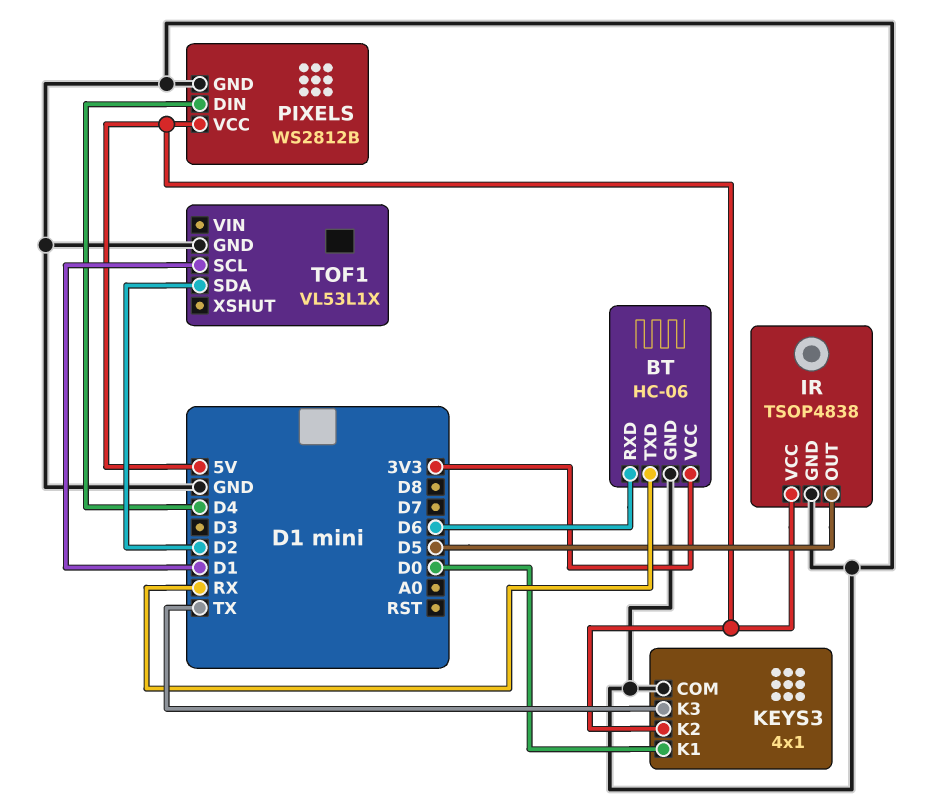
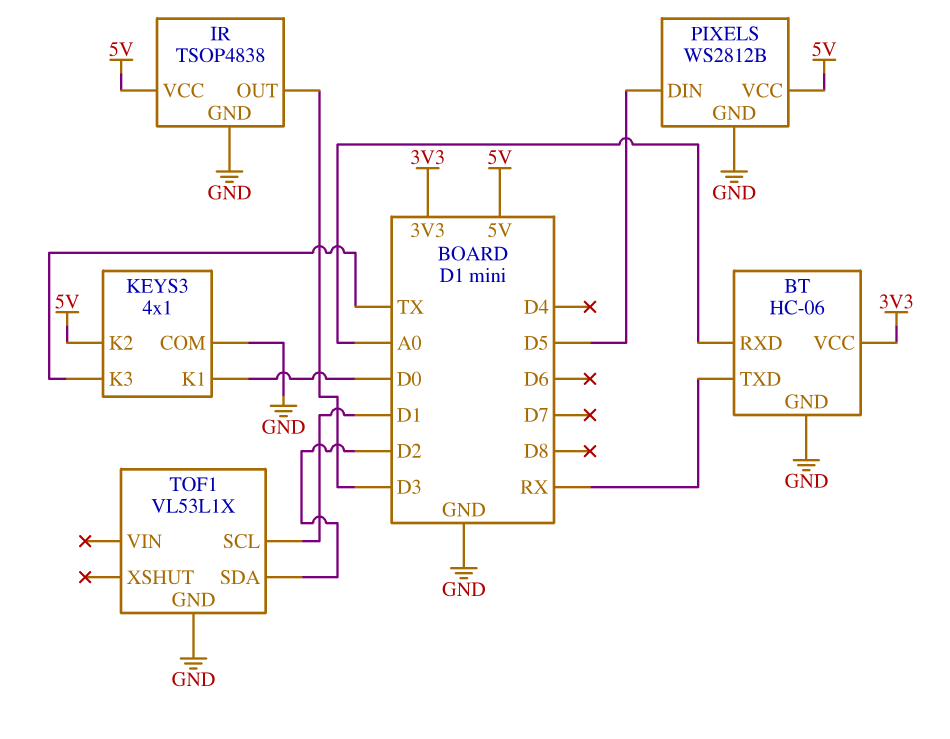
BT pin RXD: D6 -> A0
IR pin OUT: D5 -> D3
PIXELS pin DIN: D4 -> D5

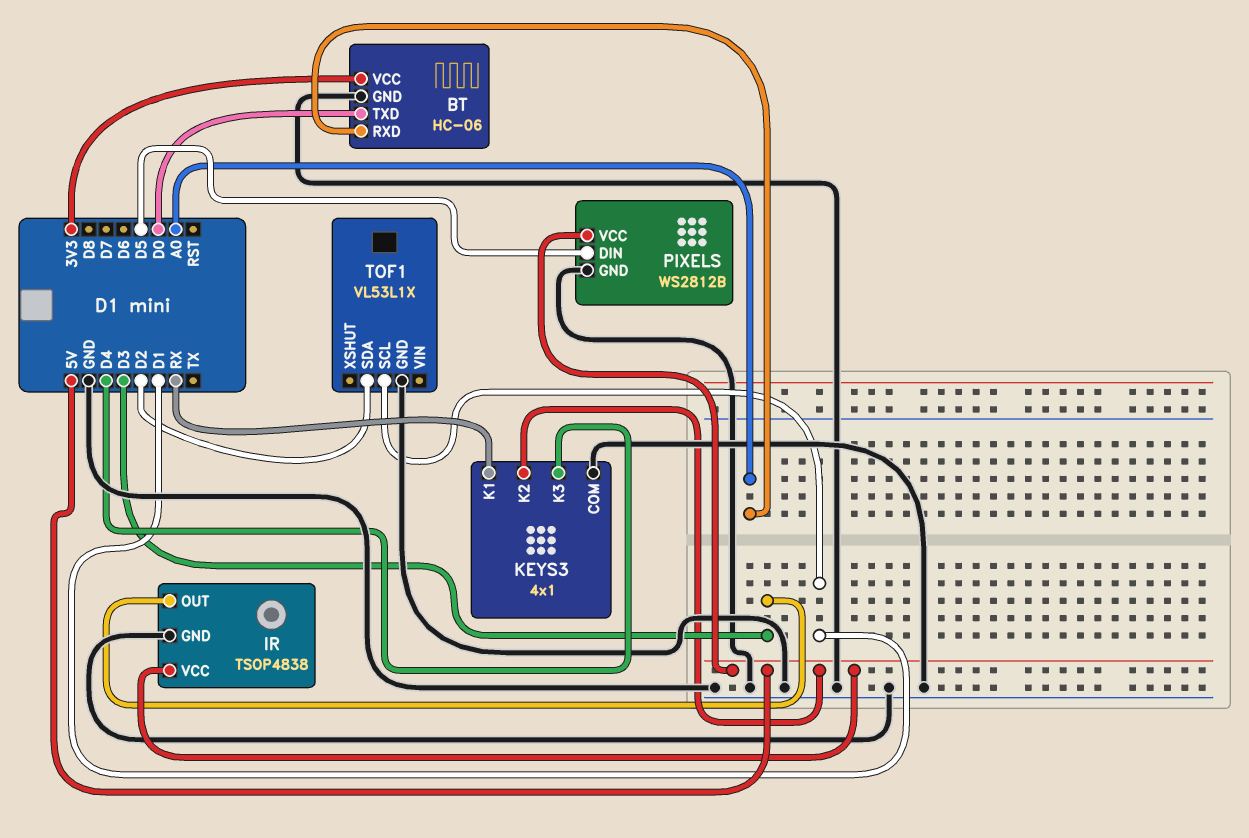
BT pin TXD: RX -> D0
KEYS3 pin K1: D0 -> RX
KEYS3 pin K3: TX -> D4

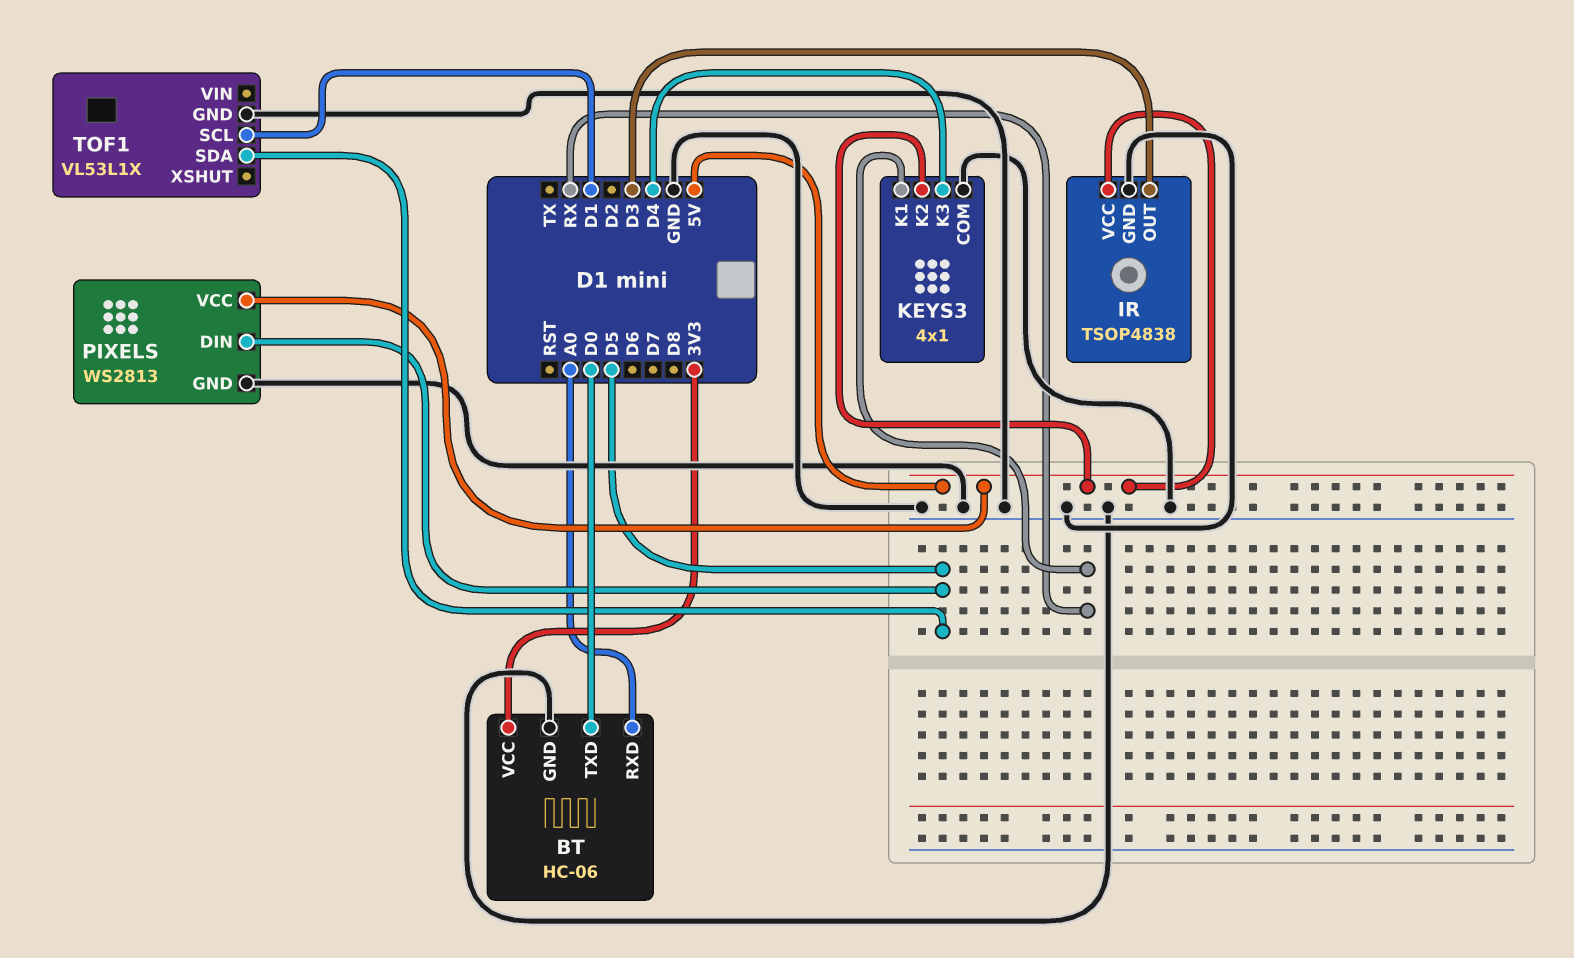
PIXELS: WS2812B -> WS2813
TOF1 pin SDA: D2 -> D5

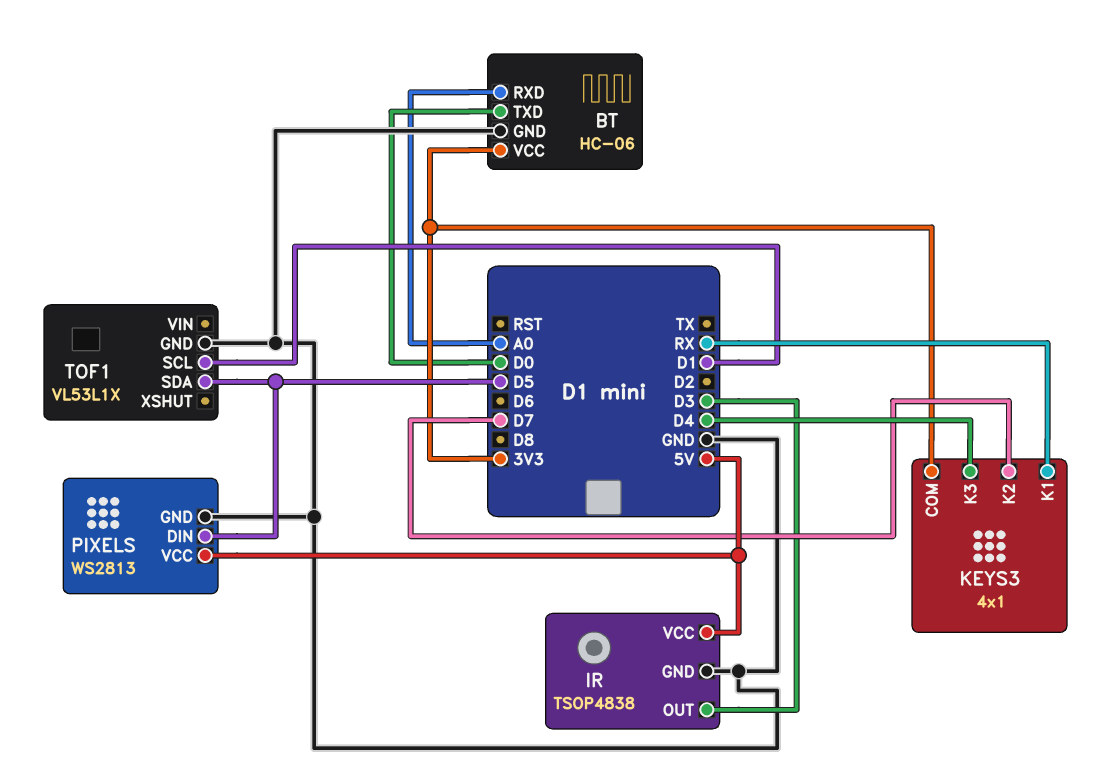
KEYS3 pin COM: GND -> 3V3
KEYS3 pin K2: 5V -> D7

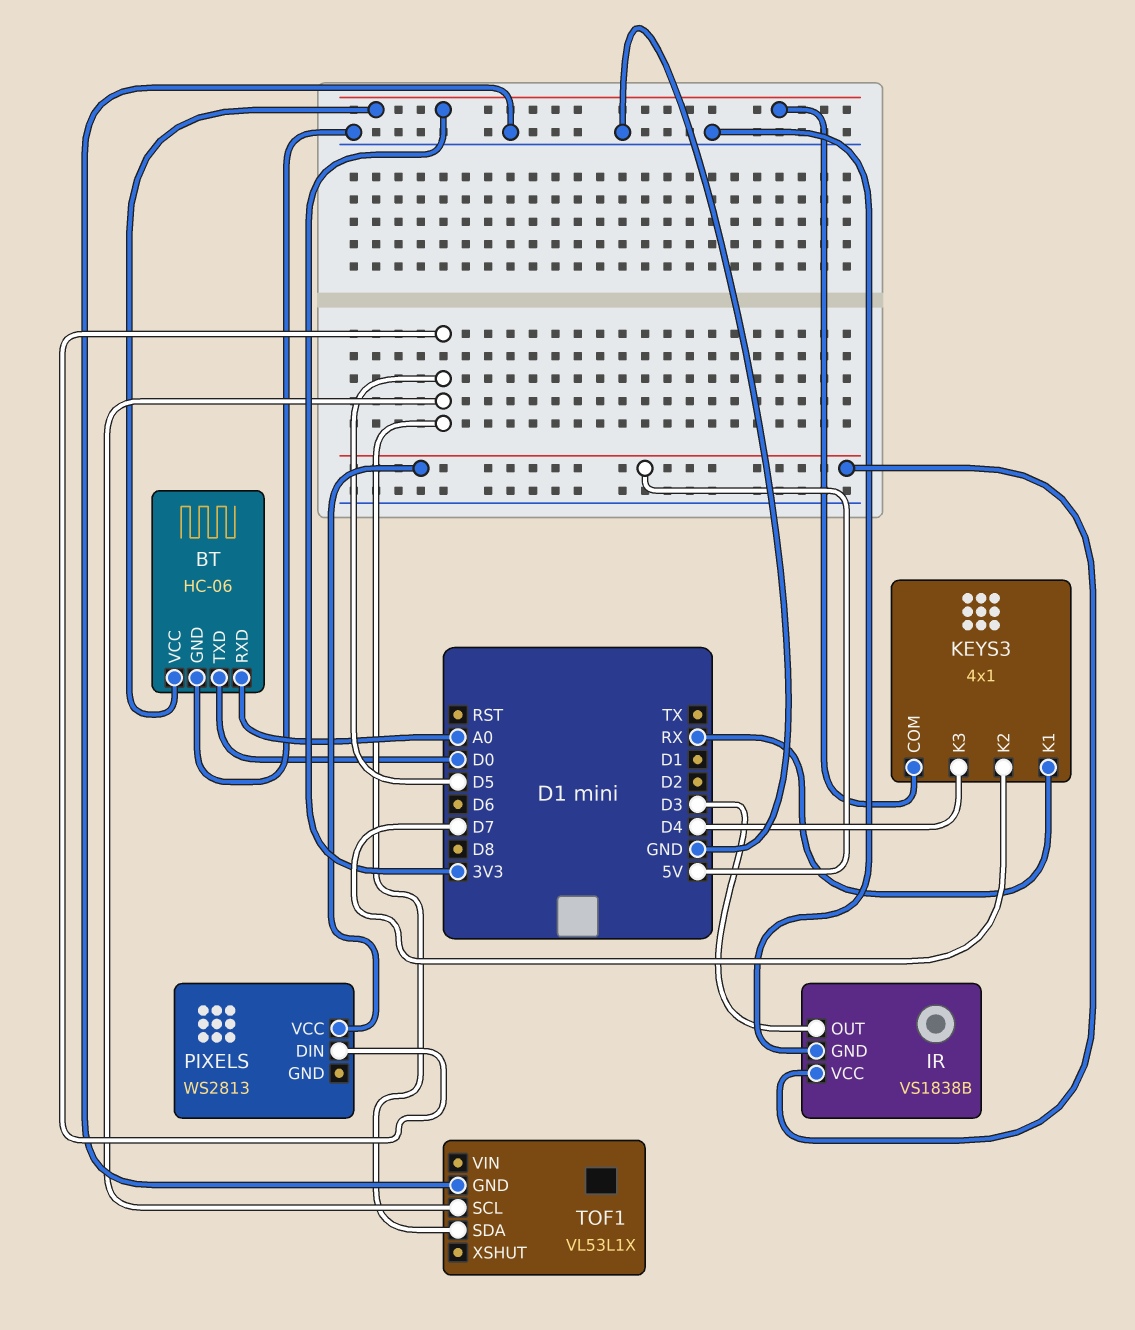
IR: TSOP4838 -> VS1838B
PIXELS pin GND: GND -> none
TOF1 pin SCL: D1 -> D5

